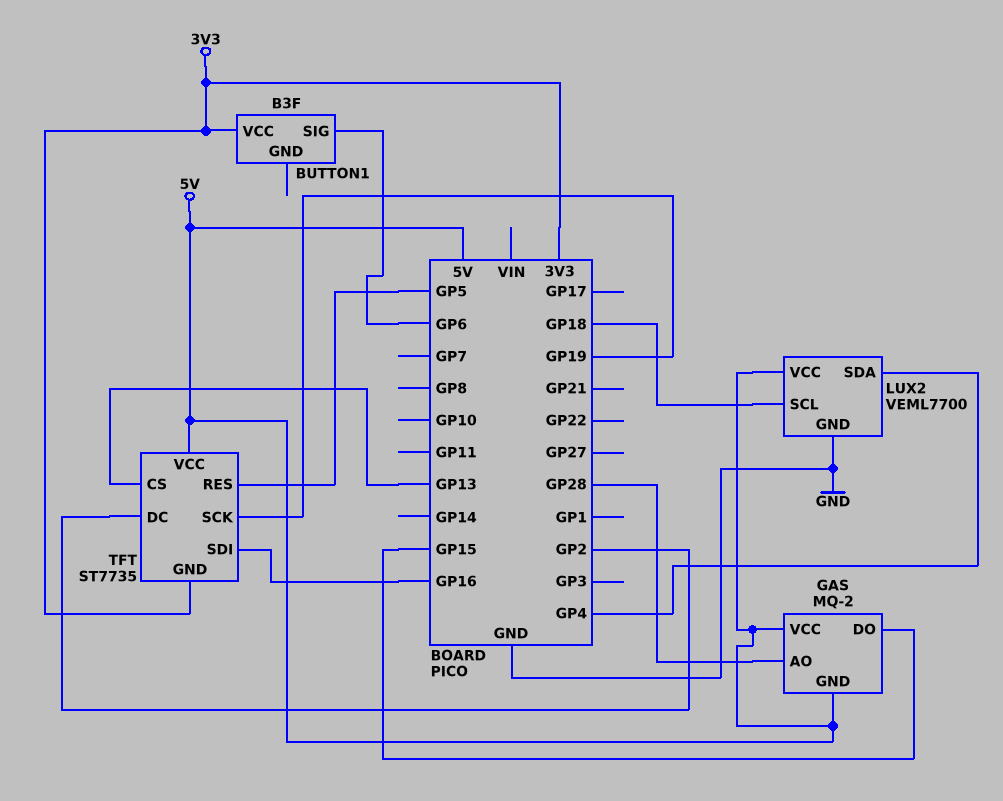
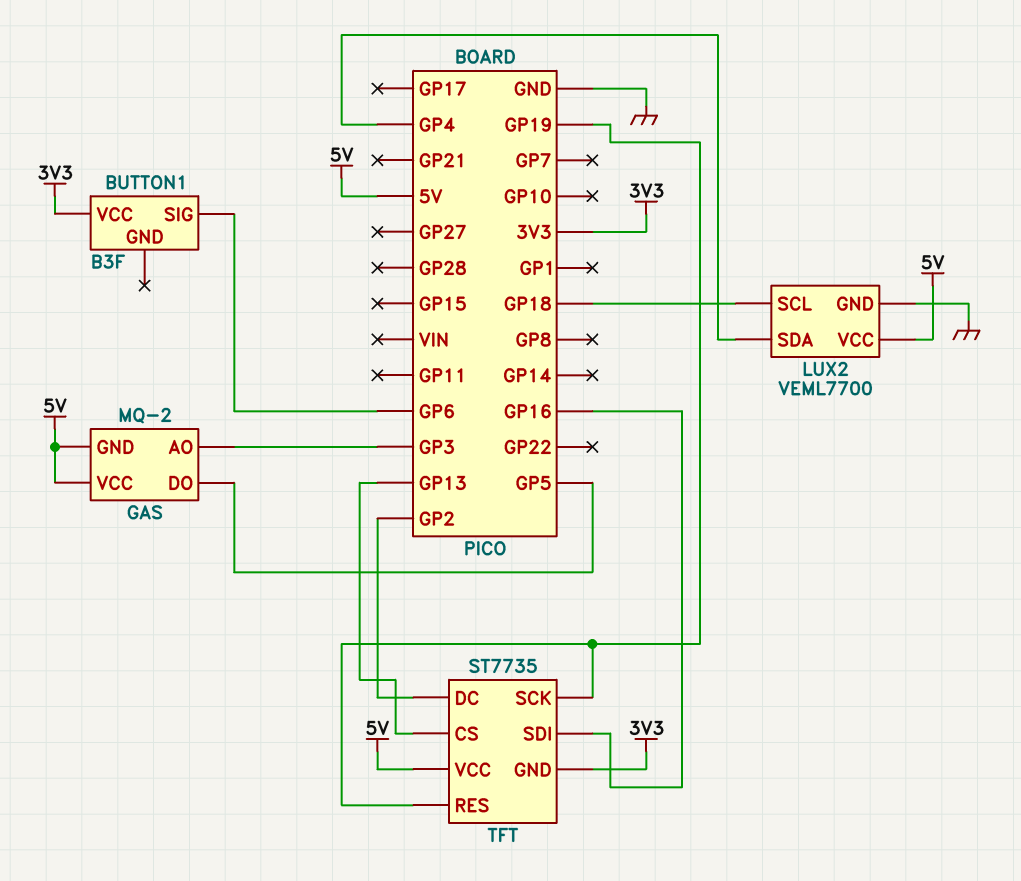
GAS pin AO: GP28 -> GP3
GAS pin DO: GP15 -> GP5
TFT pin RES: GP5 -> GP19

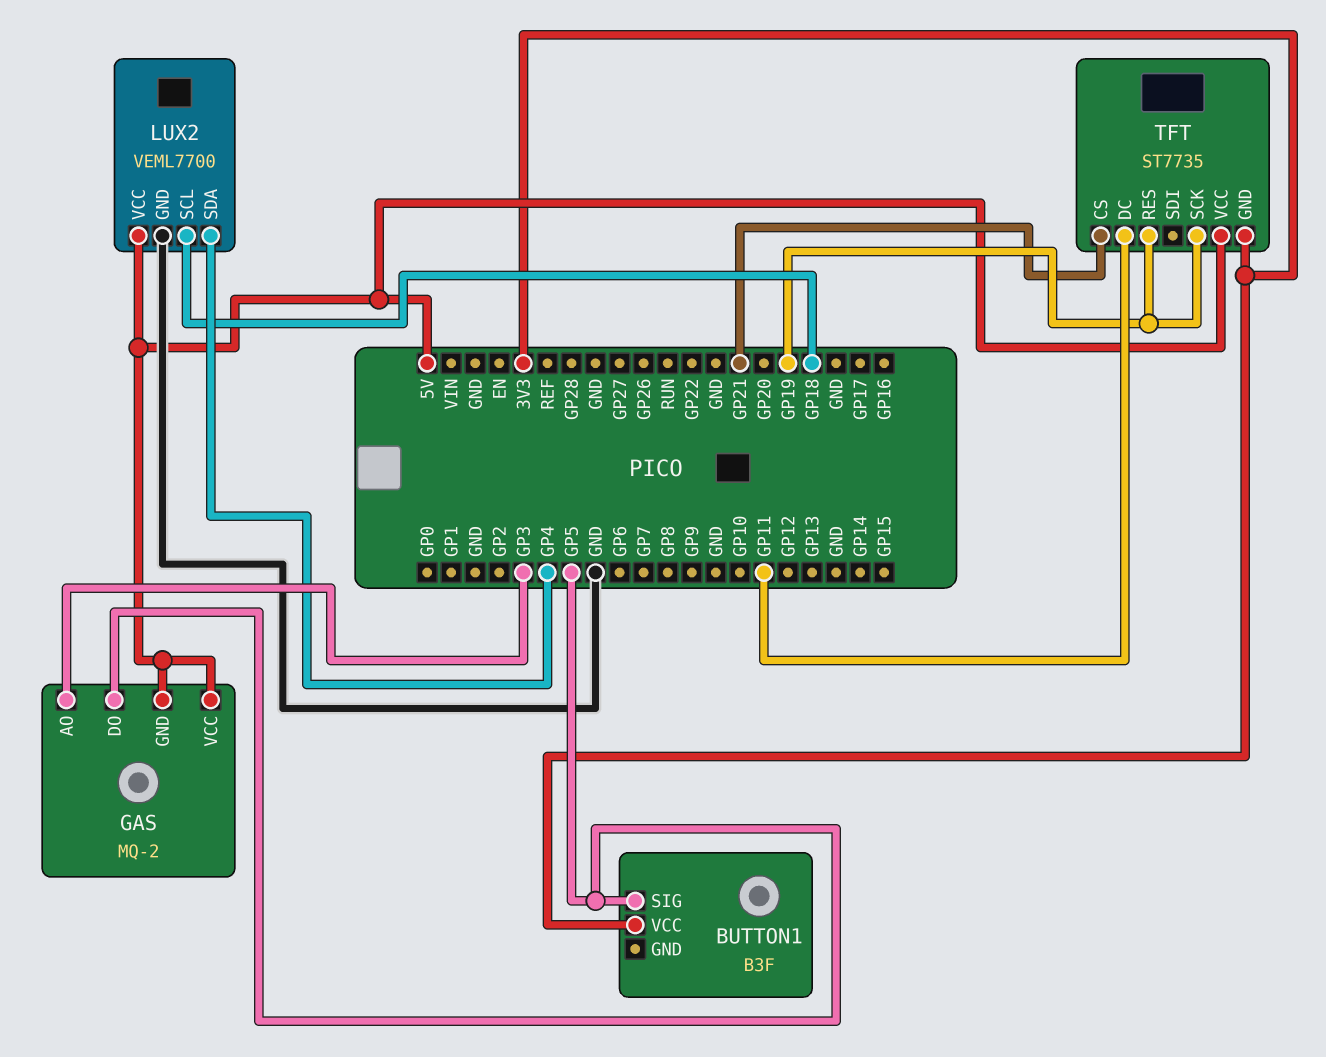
BUTTON1 pin SIG: GP6 -> GP5
TFT pin CS: GP13 -> GP21
TFT pin DC: GP2 -> GP11
TFT pin SDI: GP16 -> none

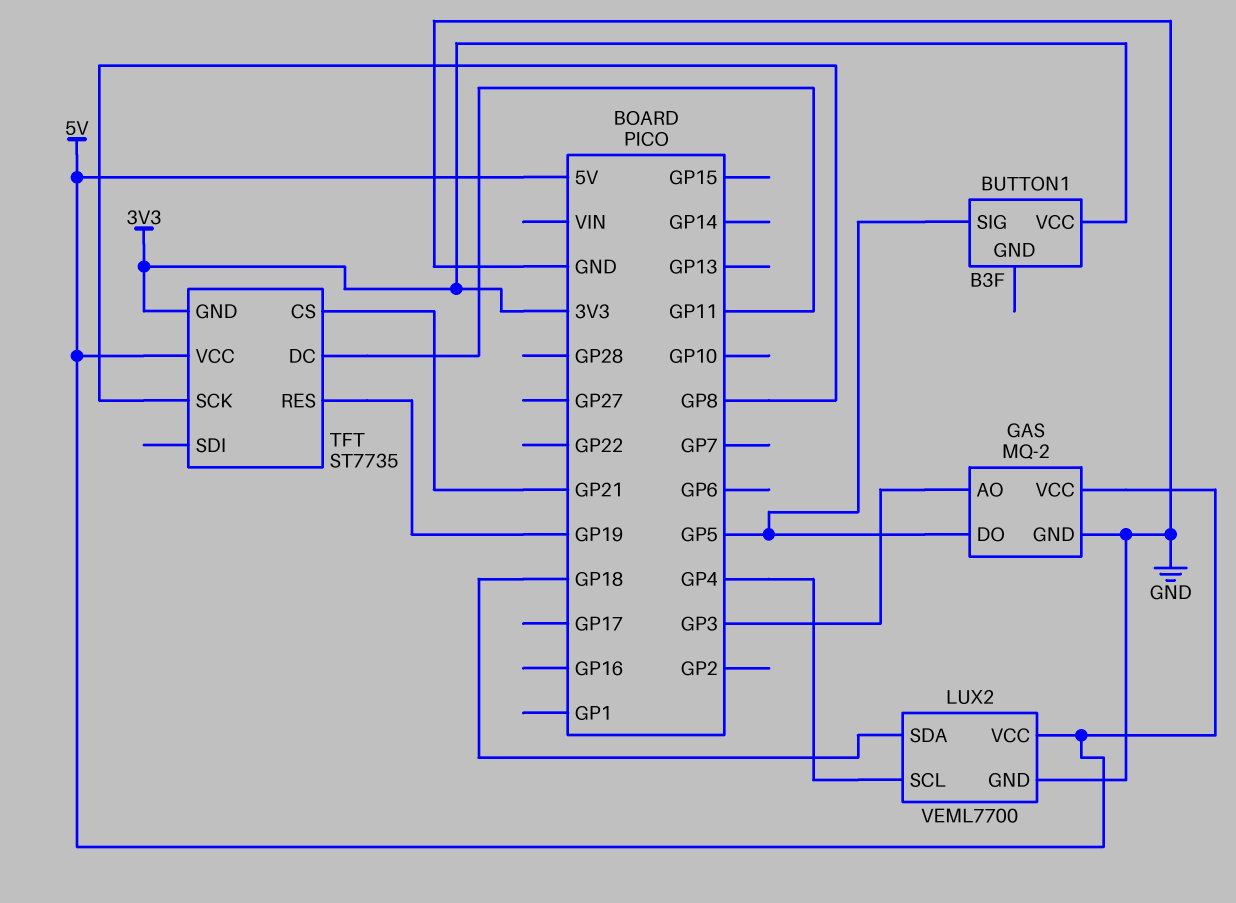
GAS pin GND: 5V -> GND
LUX2 pin SCL: GP18 -> GP4
LUX2 pin SDA: GP4 -> GP18
TFT pin SCK: GP19 -> GP8

